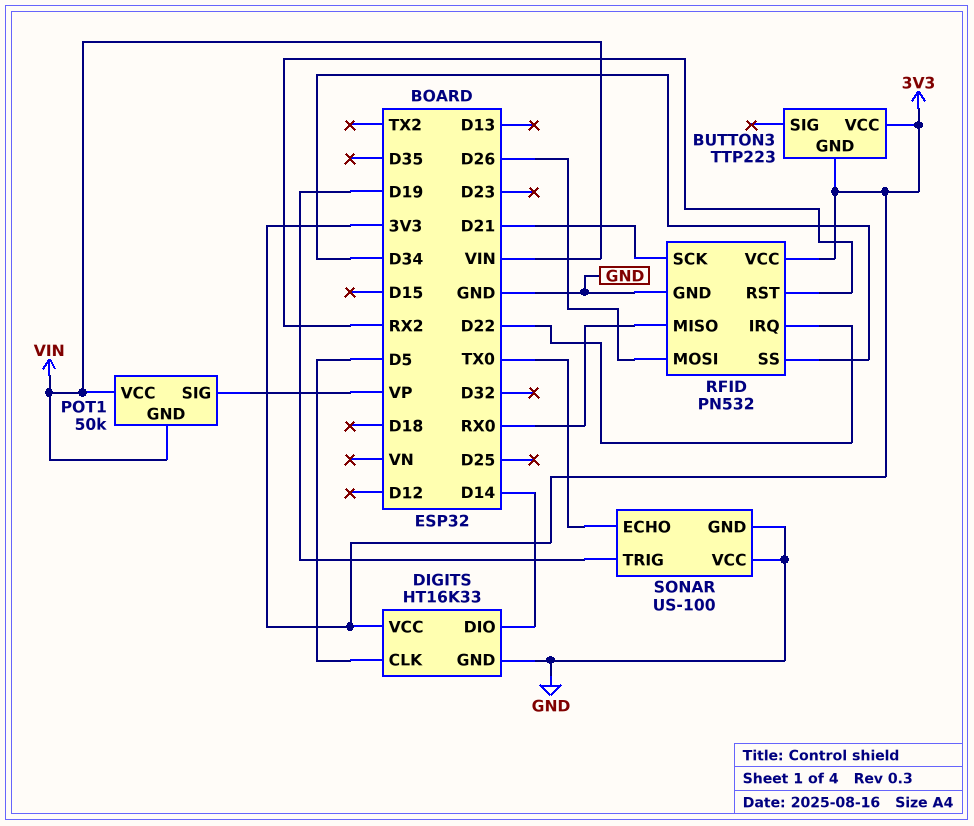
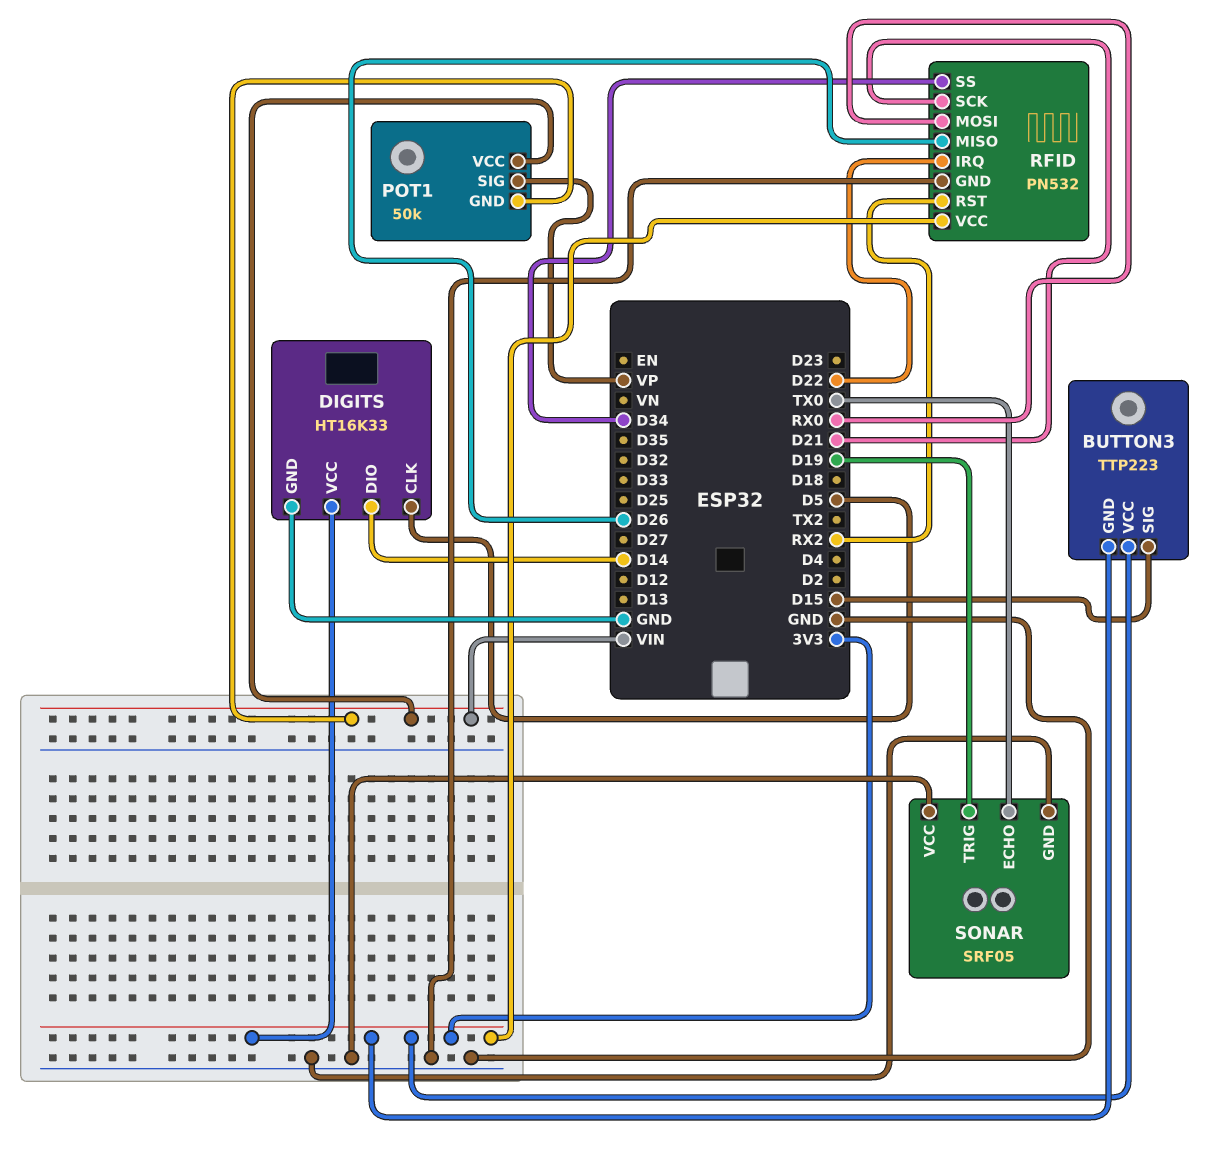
BUTTON3 pin SIG: none -> D15
RFID pin MISO: RX0 -> D26
RFID pin MOSI: D26 -> RX0
SONAR: US-100 -> SRF05

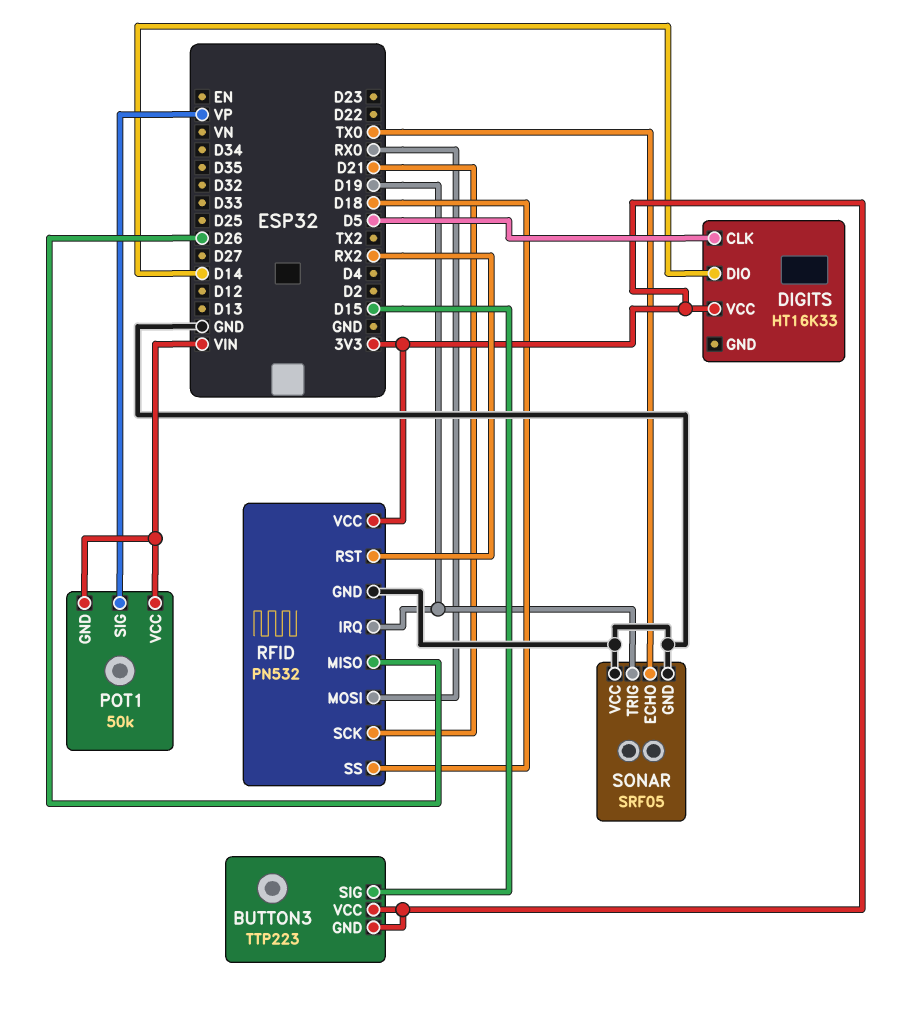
DIGITS pin GND: GND -> none
RFID pin IRQ: D22 -> D19
RFID pin SS: D34 -> D18

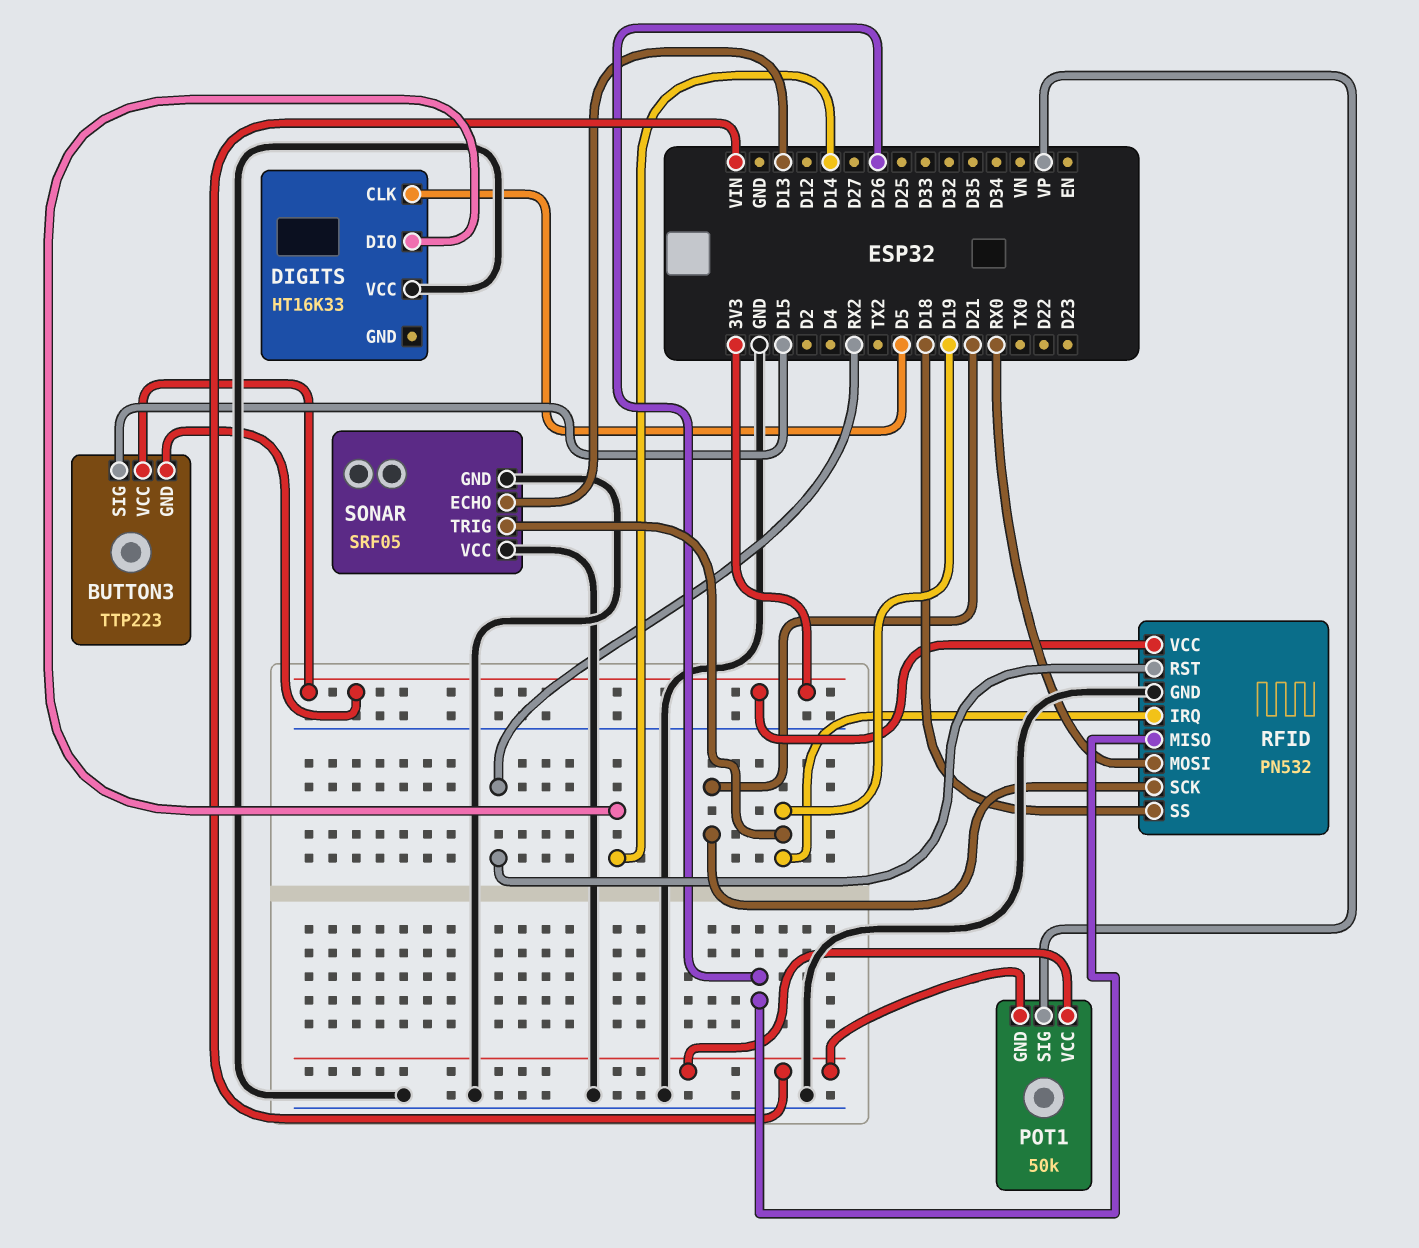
DIGITS pin VCC: 3V3 -> GND
SONAR pin ECHO: TX0 -> D13

